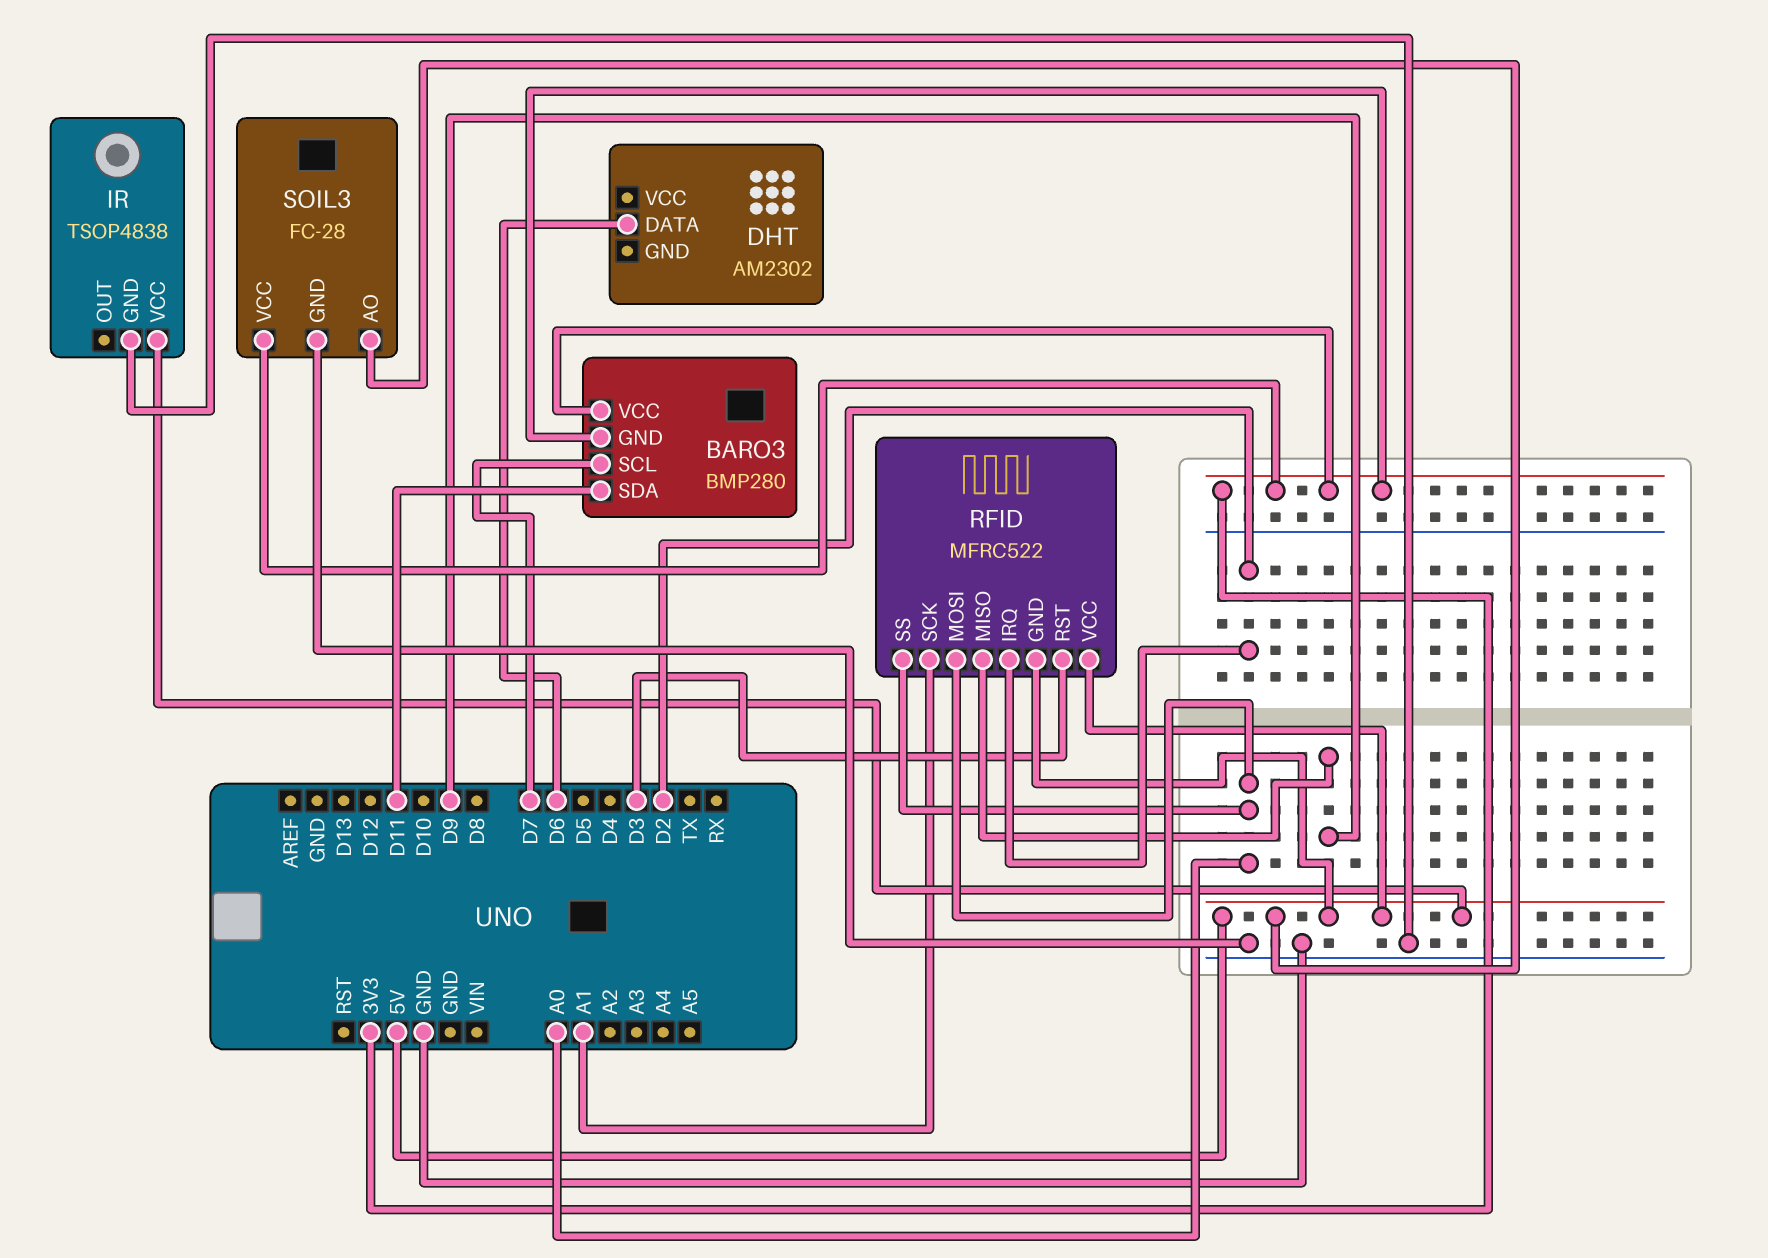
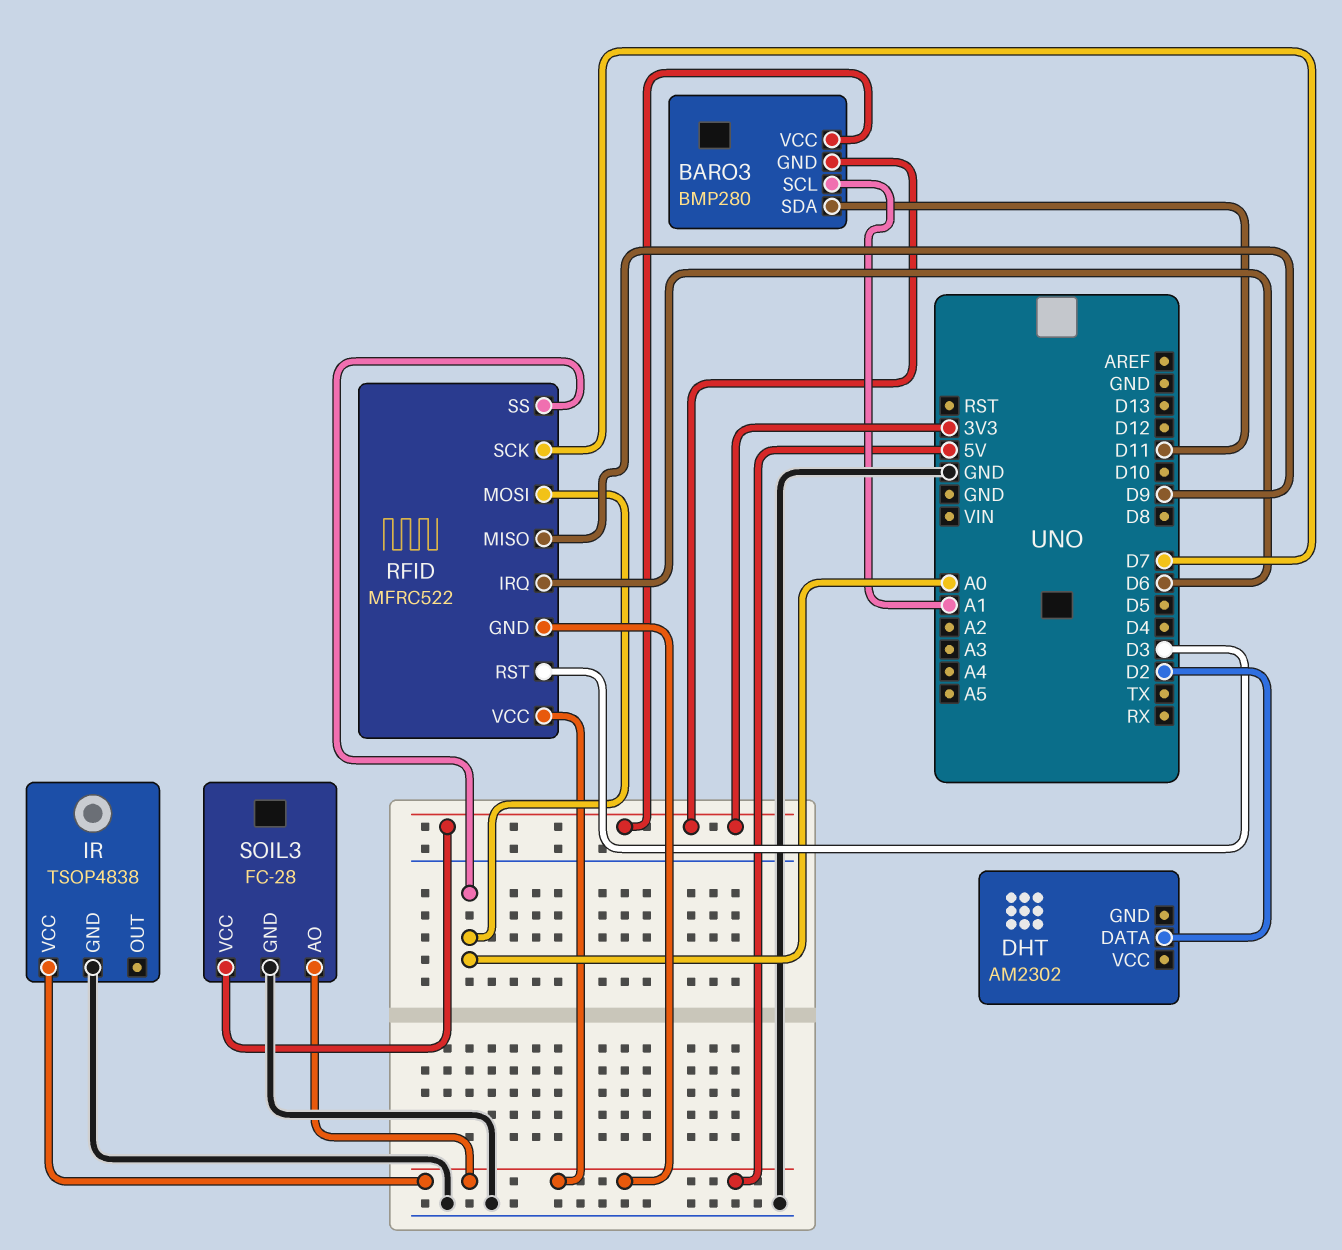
BARO3 pin SCL: D7 -> A1
DHT pin DATA: D6 -> D2
RFID pin IRQ: D2 -> D6
RFID pin SCK: A1 -> D7

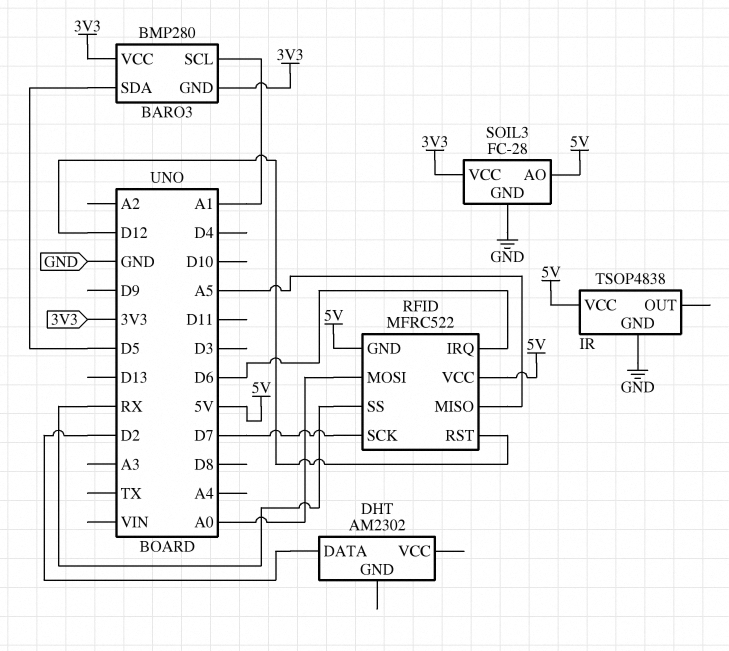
BARO3 pin SDA: D11 -> D5
RFID pin MISO: D9 -> A5
RFID pin RST: D3 -> D12
RFID pin SS: A0 -> RX

